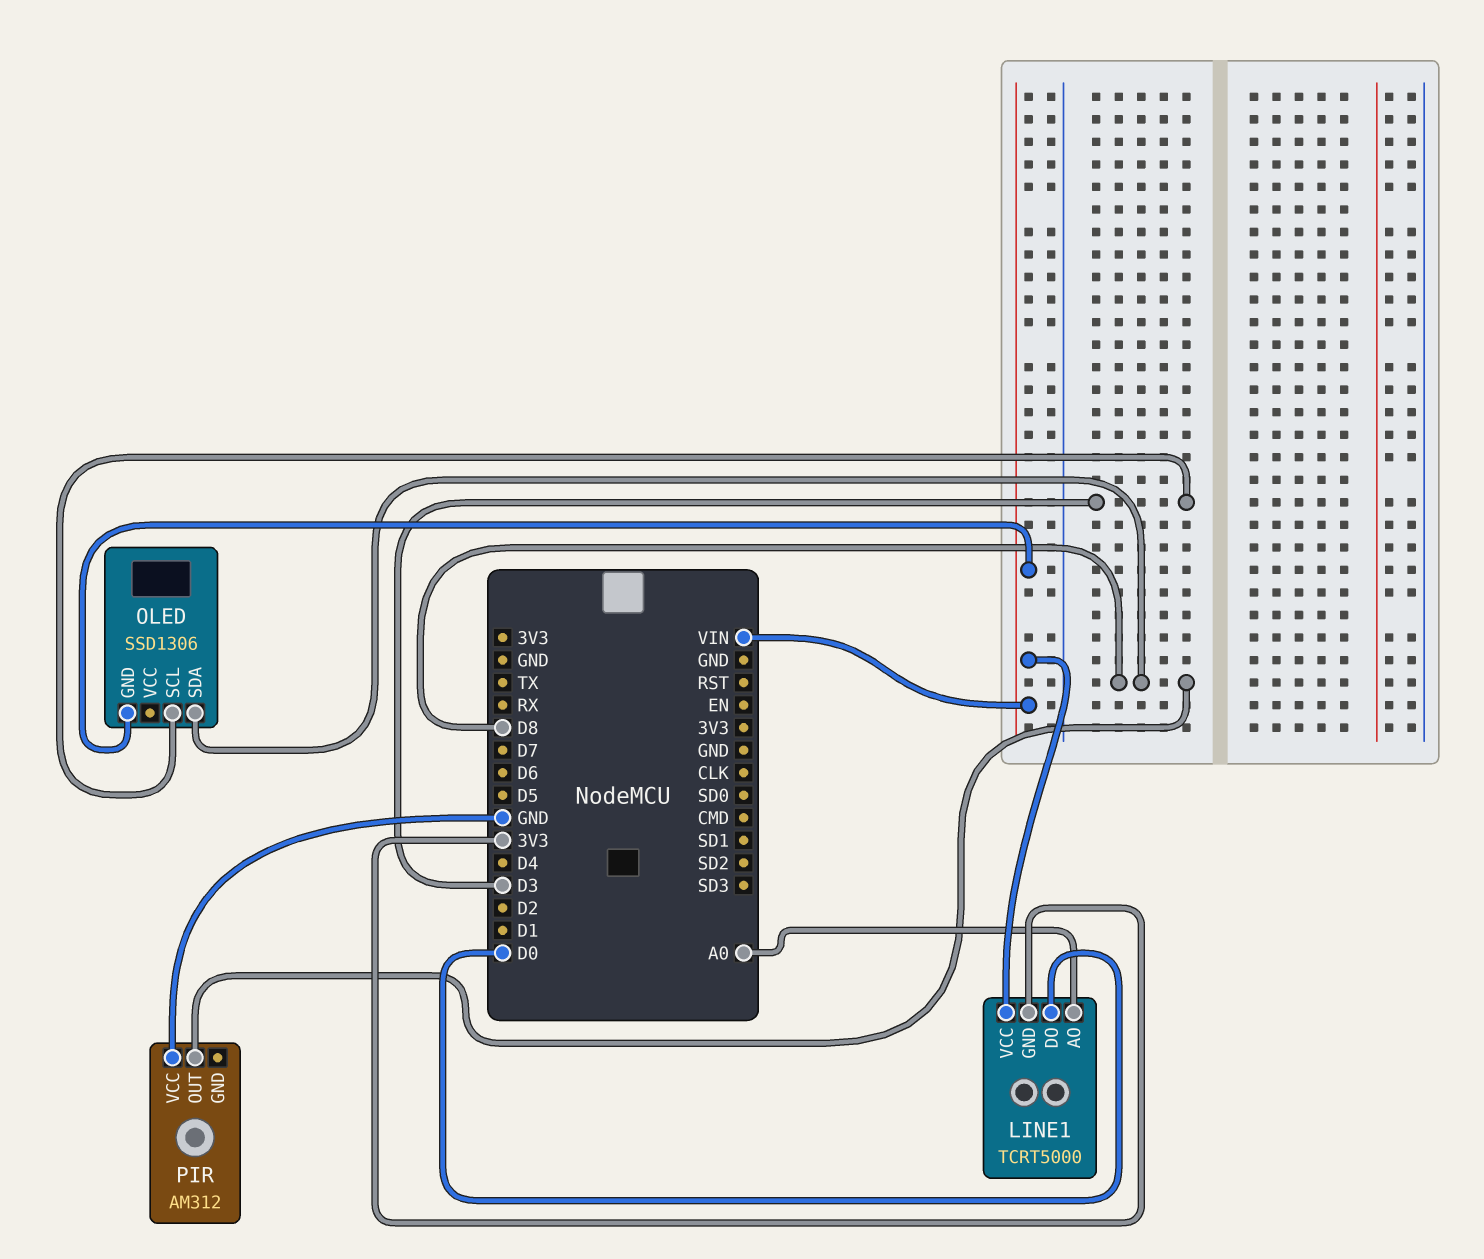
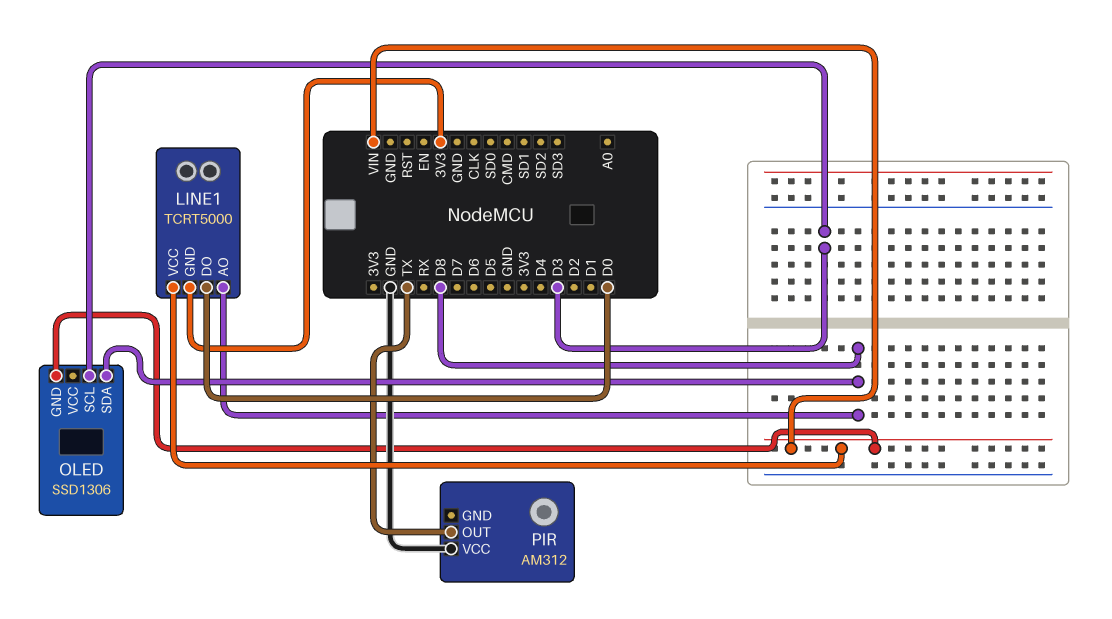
LINE1 pin AO: A0 -> D8
PIR pin OUT: D8 -> TX

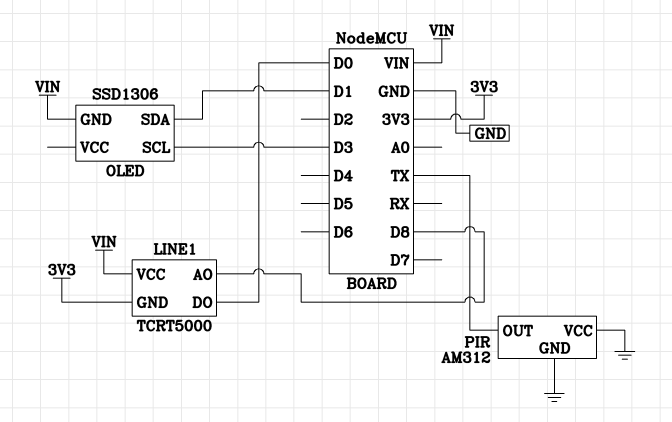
OLED pin SDA: D8 -> D1
PIR pin GND: none -> GND

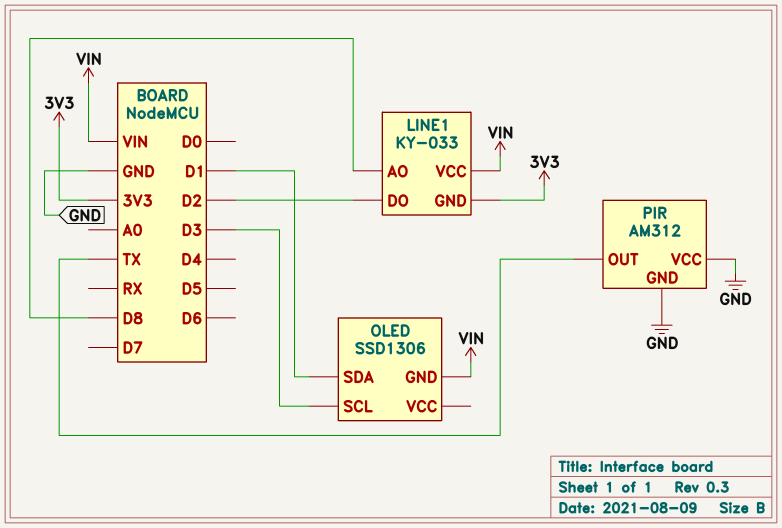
LINE1: TCRT5000 -> KY-033
LINE1 pin DO: D0 -> D2

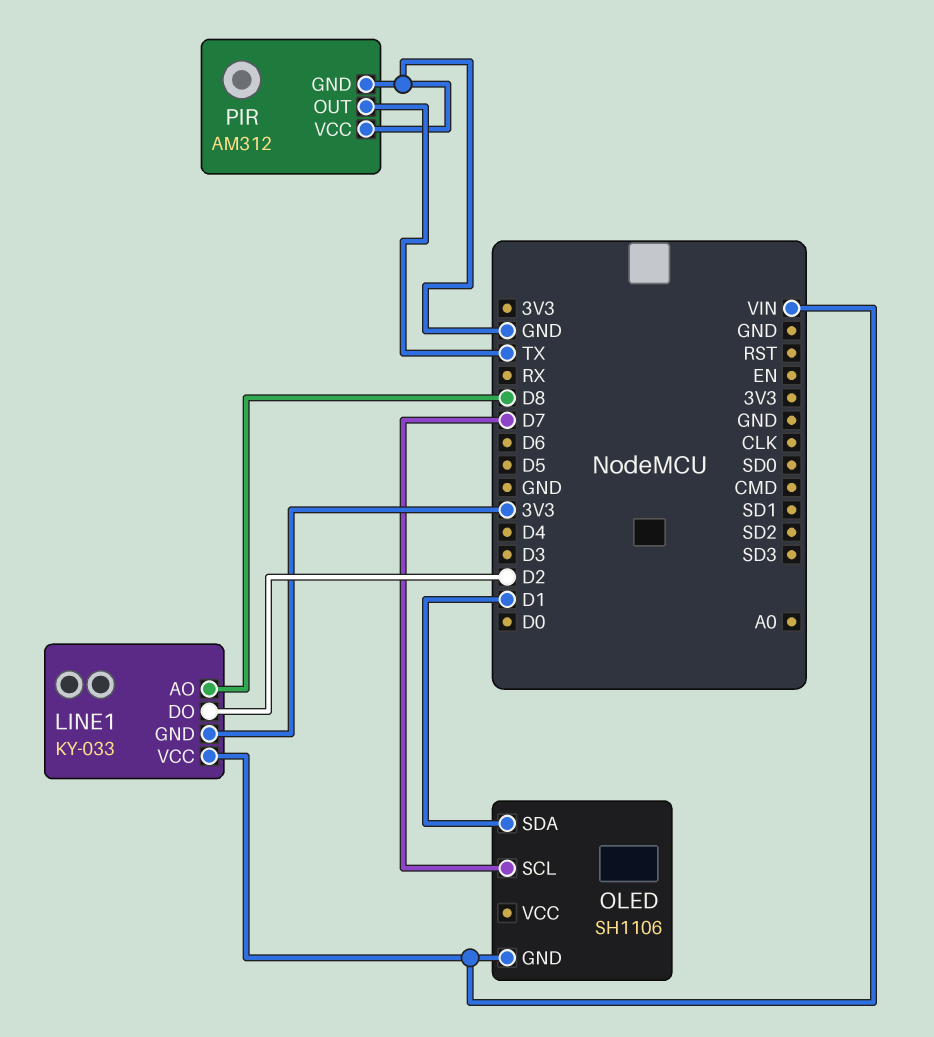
OLED: SSD1306 -> SH1106
OLED pin SCL: D3 -> D7

